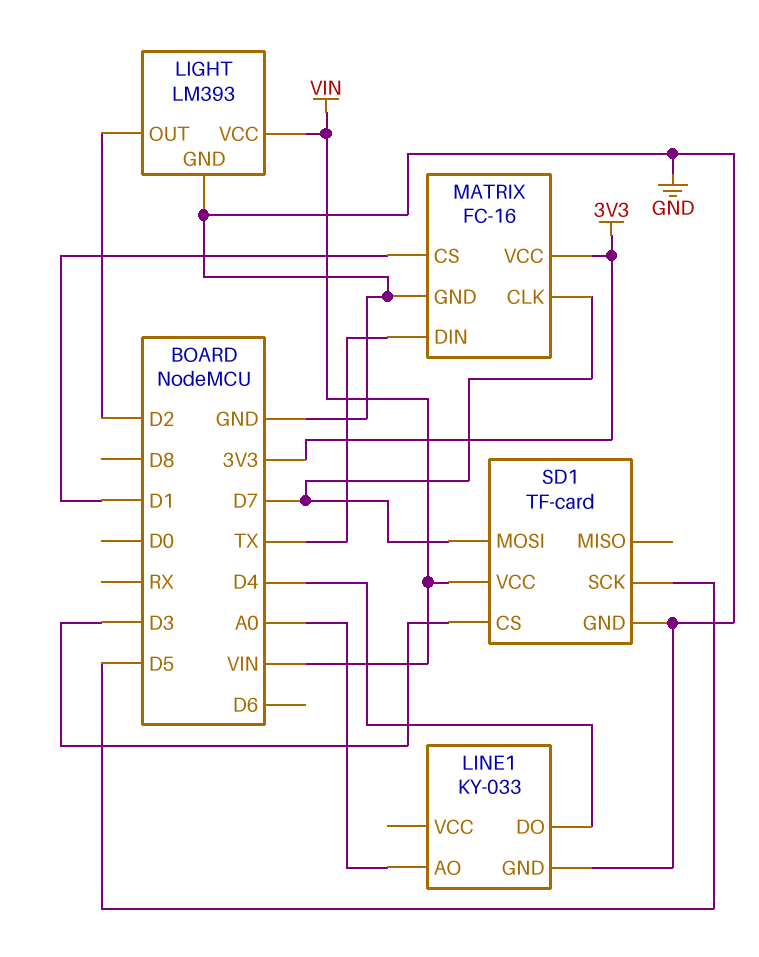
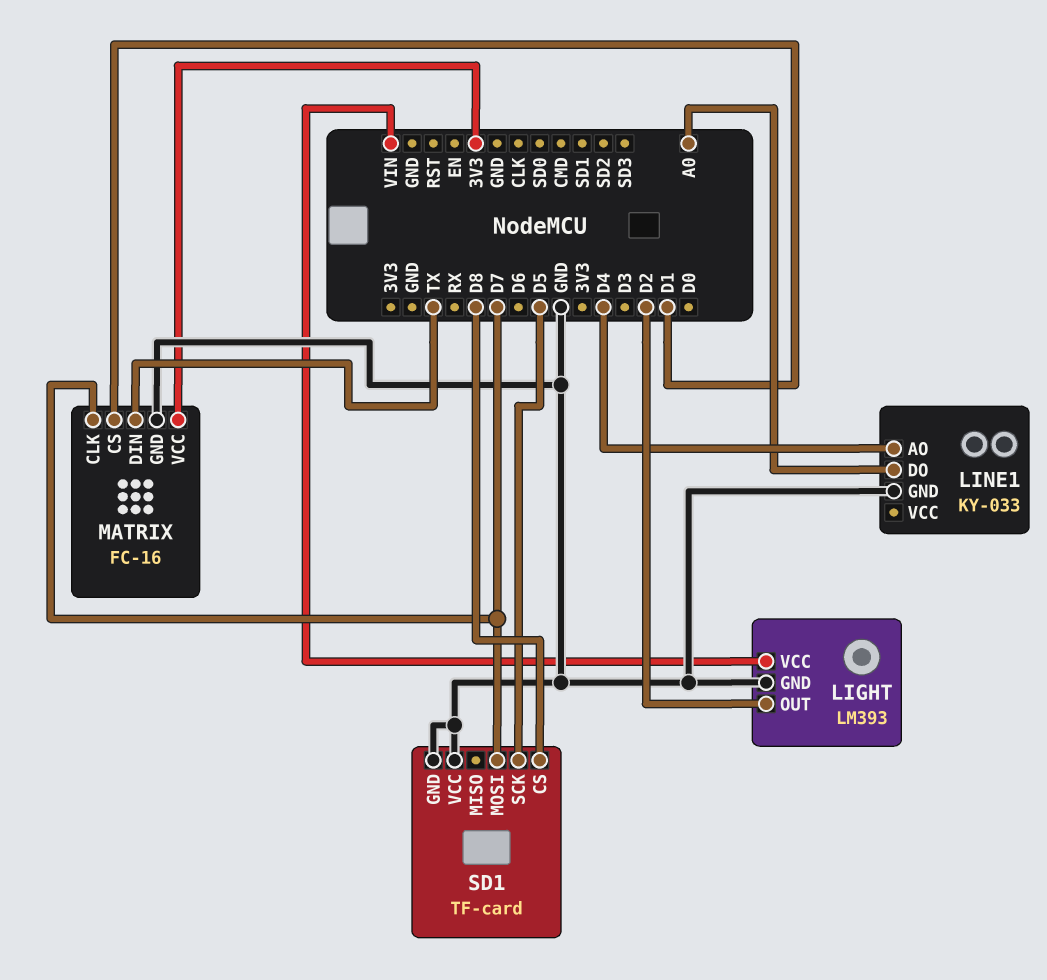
LINE1 pin AO: A0 -> D4
LINE1 pin DO: D4 -> A0
SD1 pin CS: D3 -> D8
SD1 pin VCC: VIN -> GND

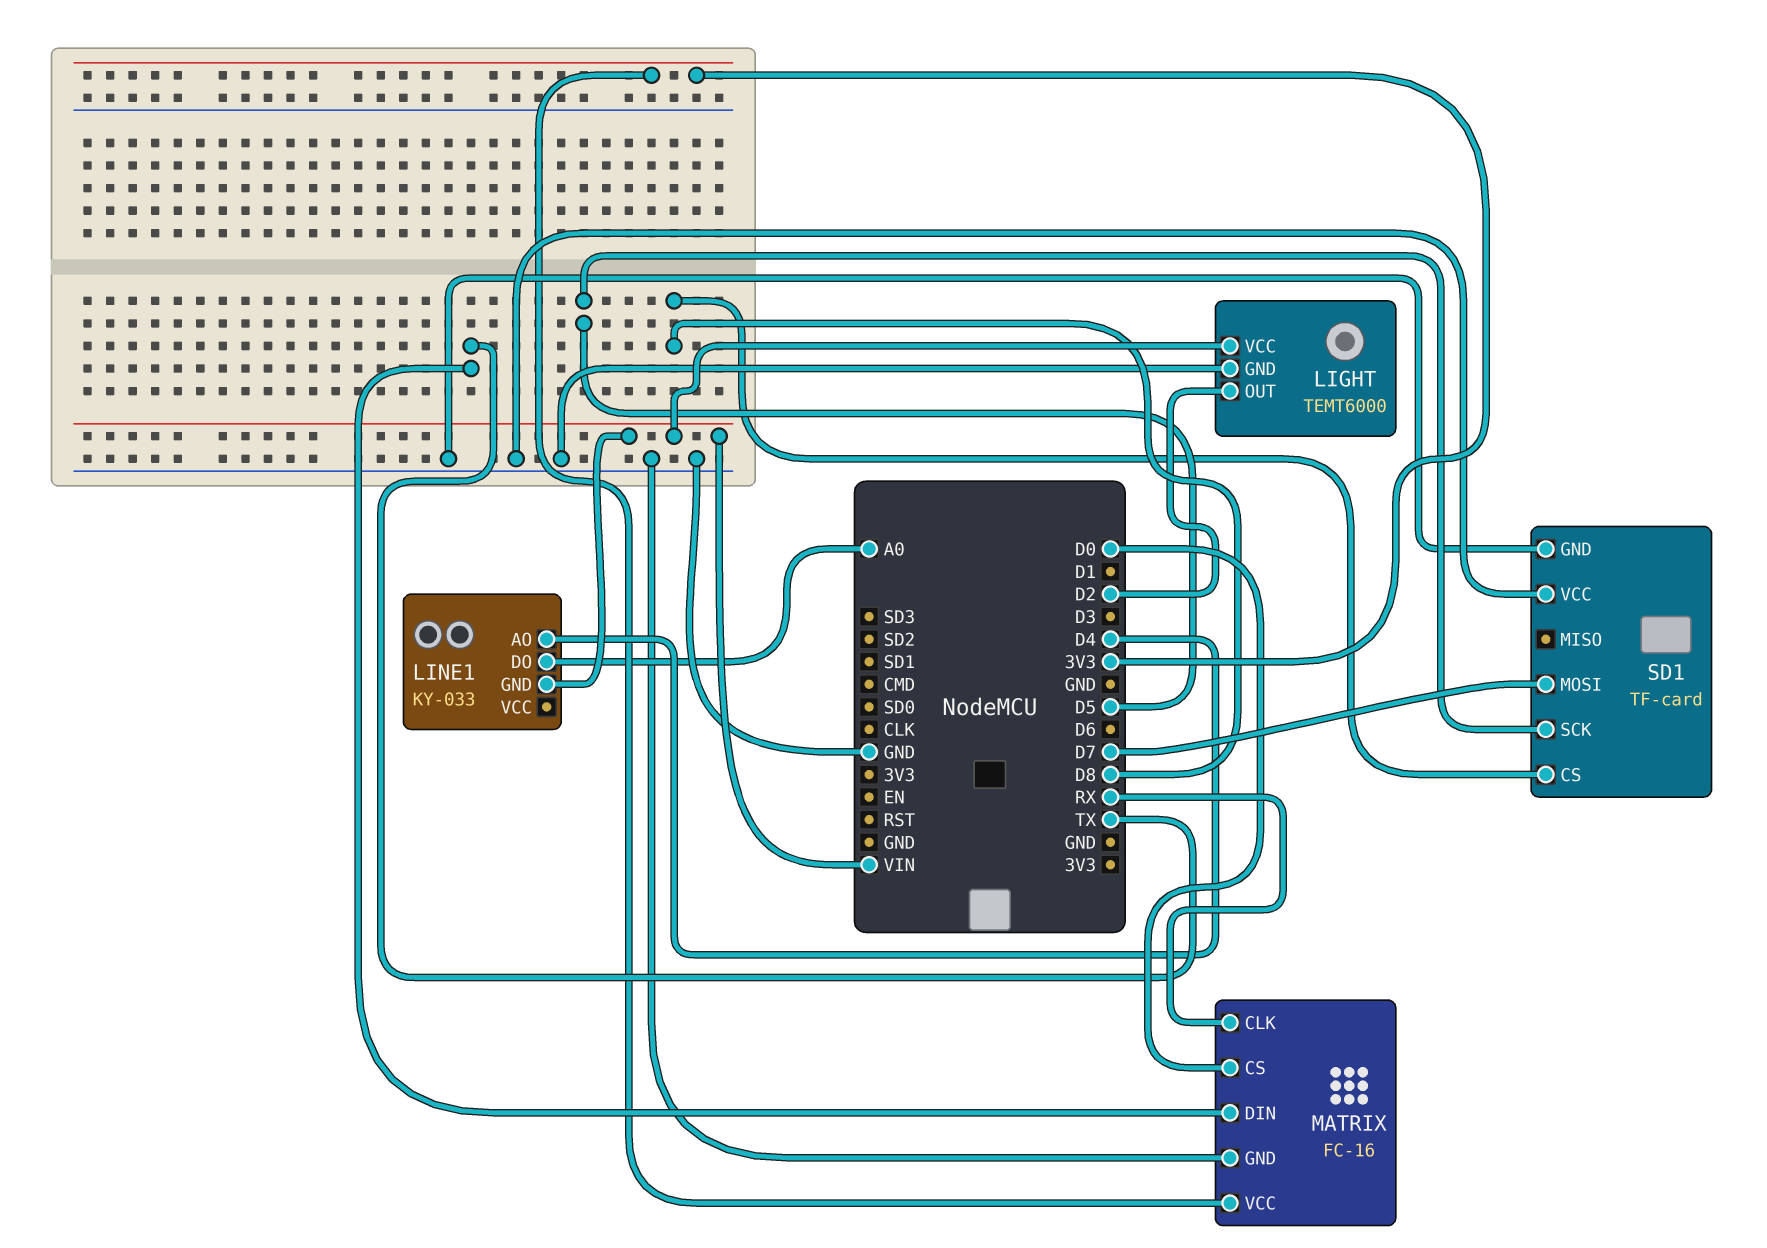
LIGHT: LM393 -> TEMT6000
LINE1 pin GND: GND -> VIN
MATRIX pin CLK: D7 -> RX
MATRIX pin CS: D1 -> D0

